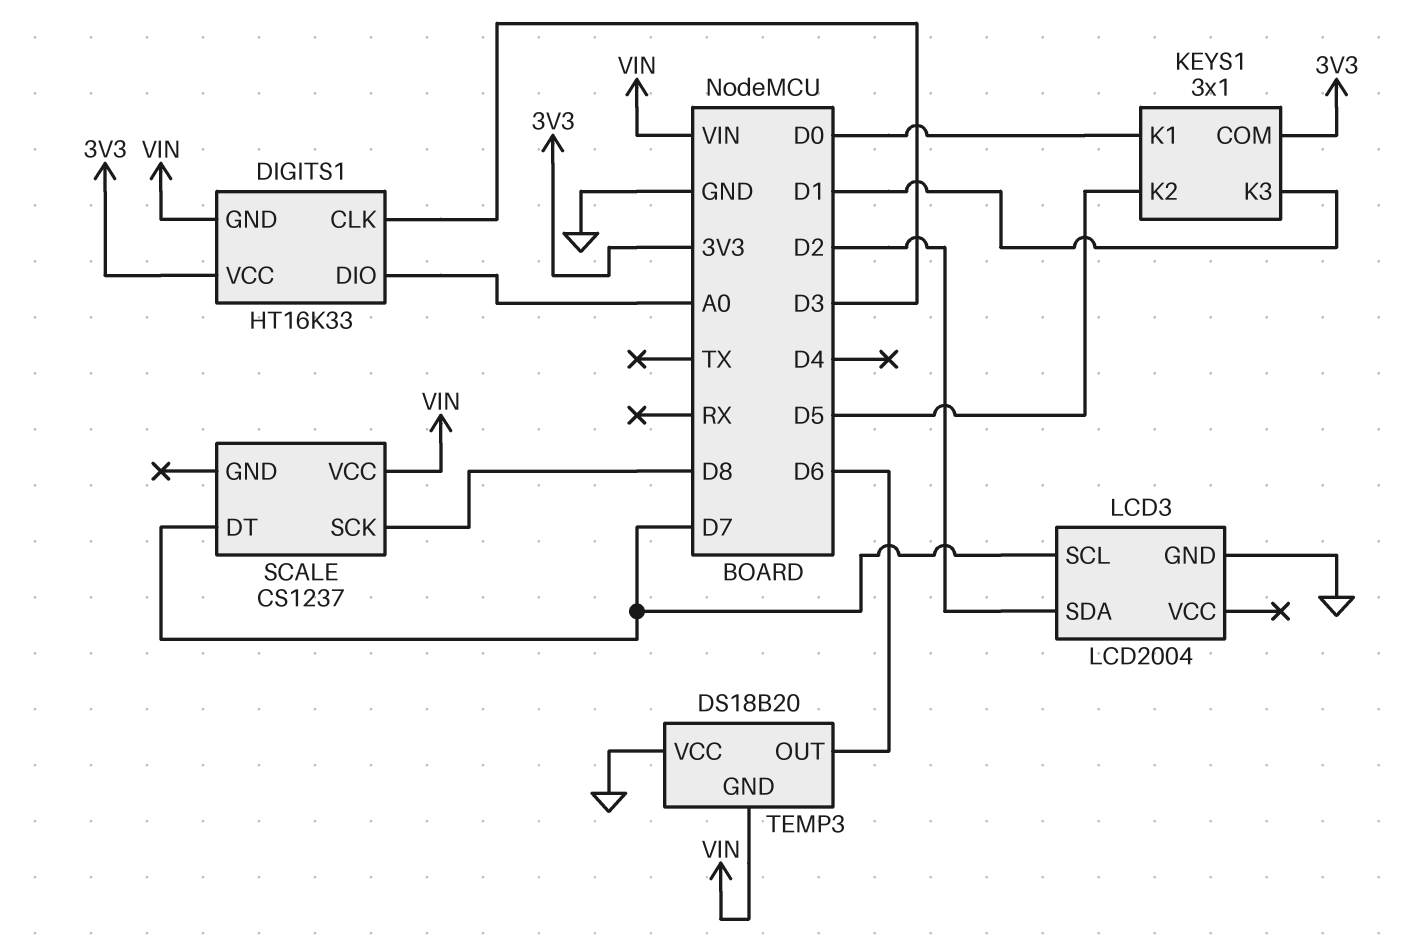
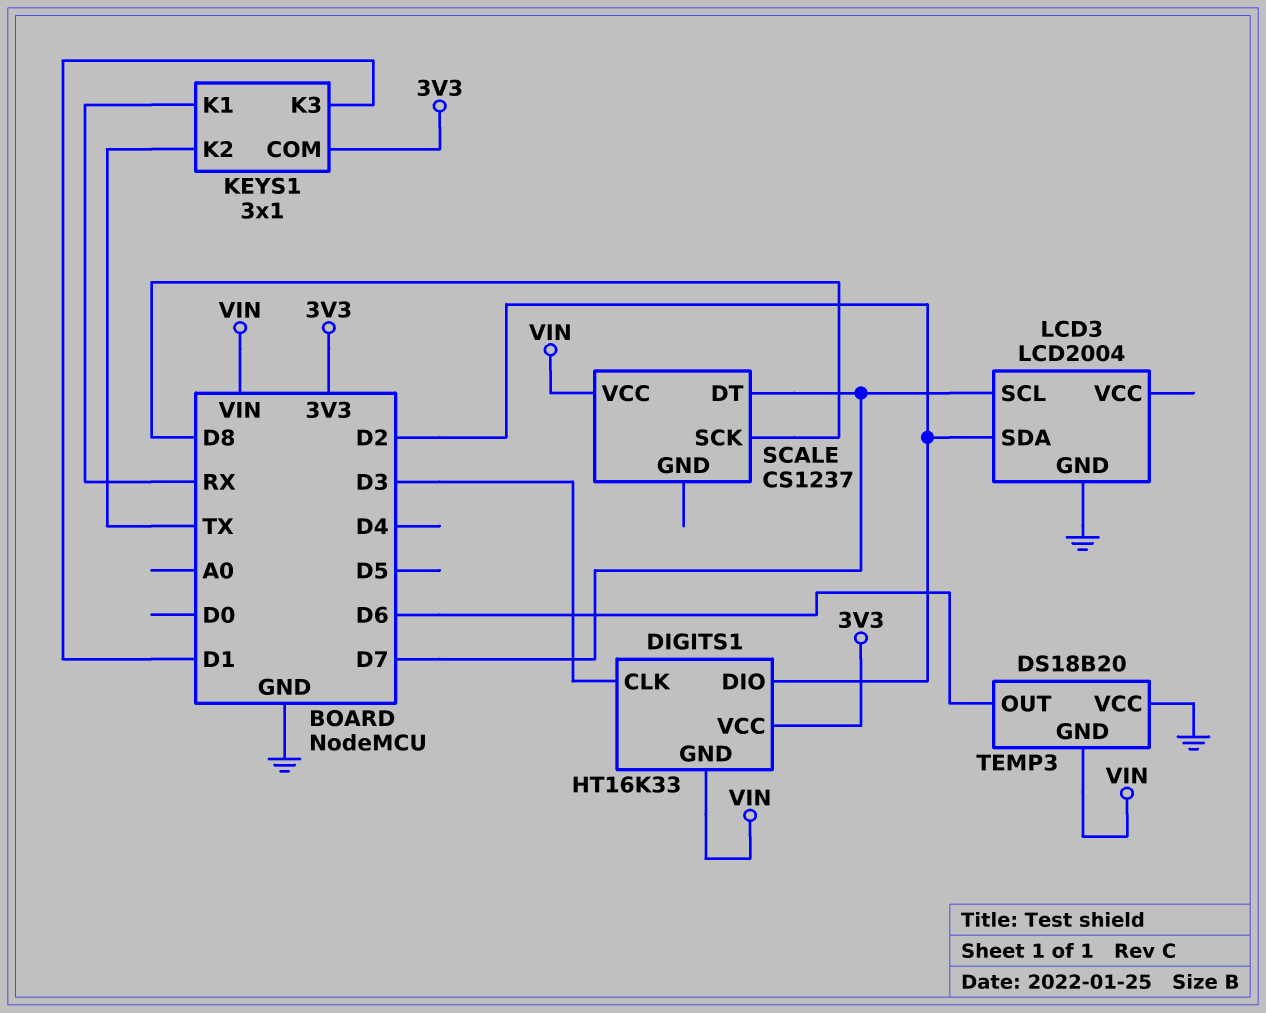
DIGITS1 pin DIO: A0 -> D2
KEYS1 pin K1: D0 -> RX
KEYS1 pin K2: D5 -> TX

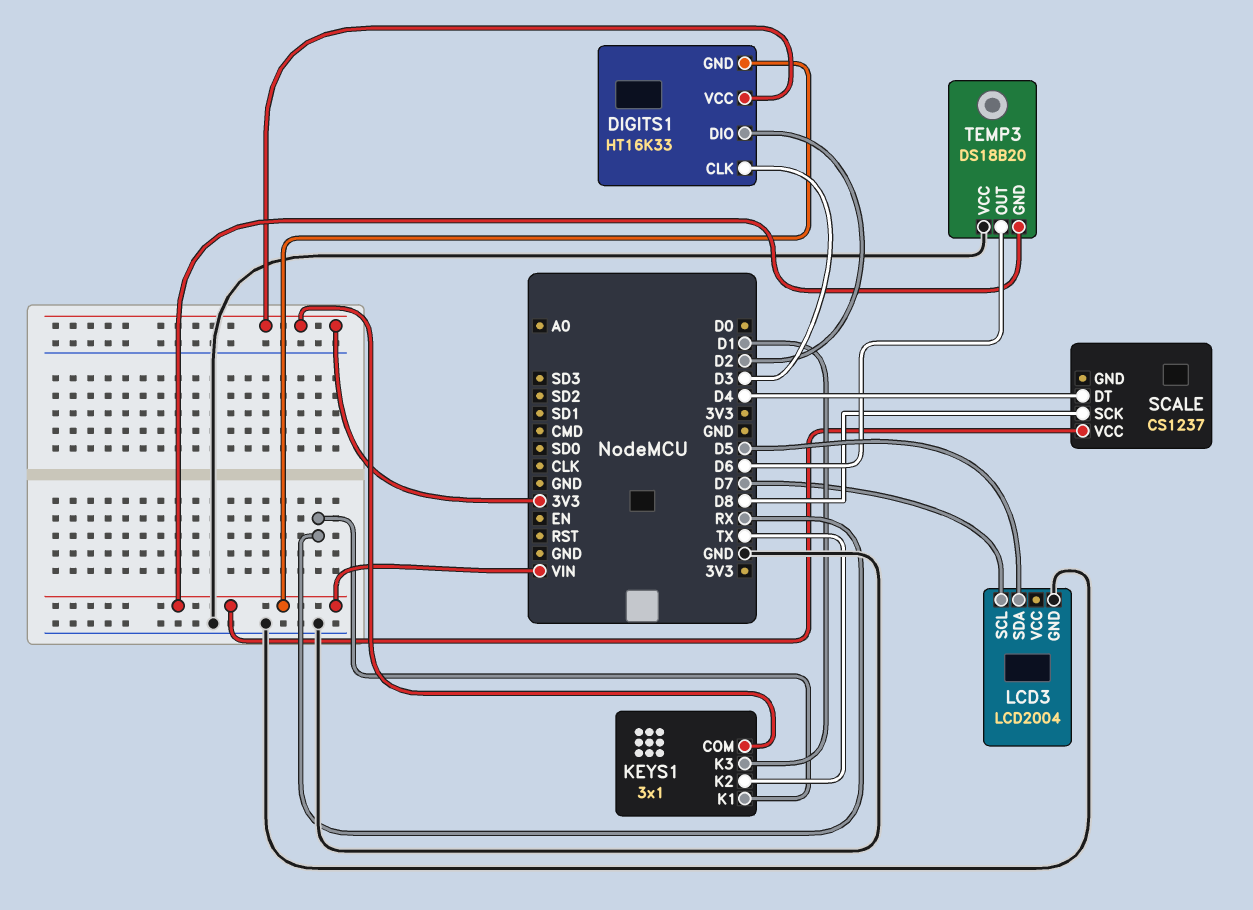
LCD3 pin SDA: D2 -> D5
SCALE pin DT: D7 -> D4

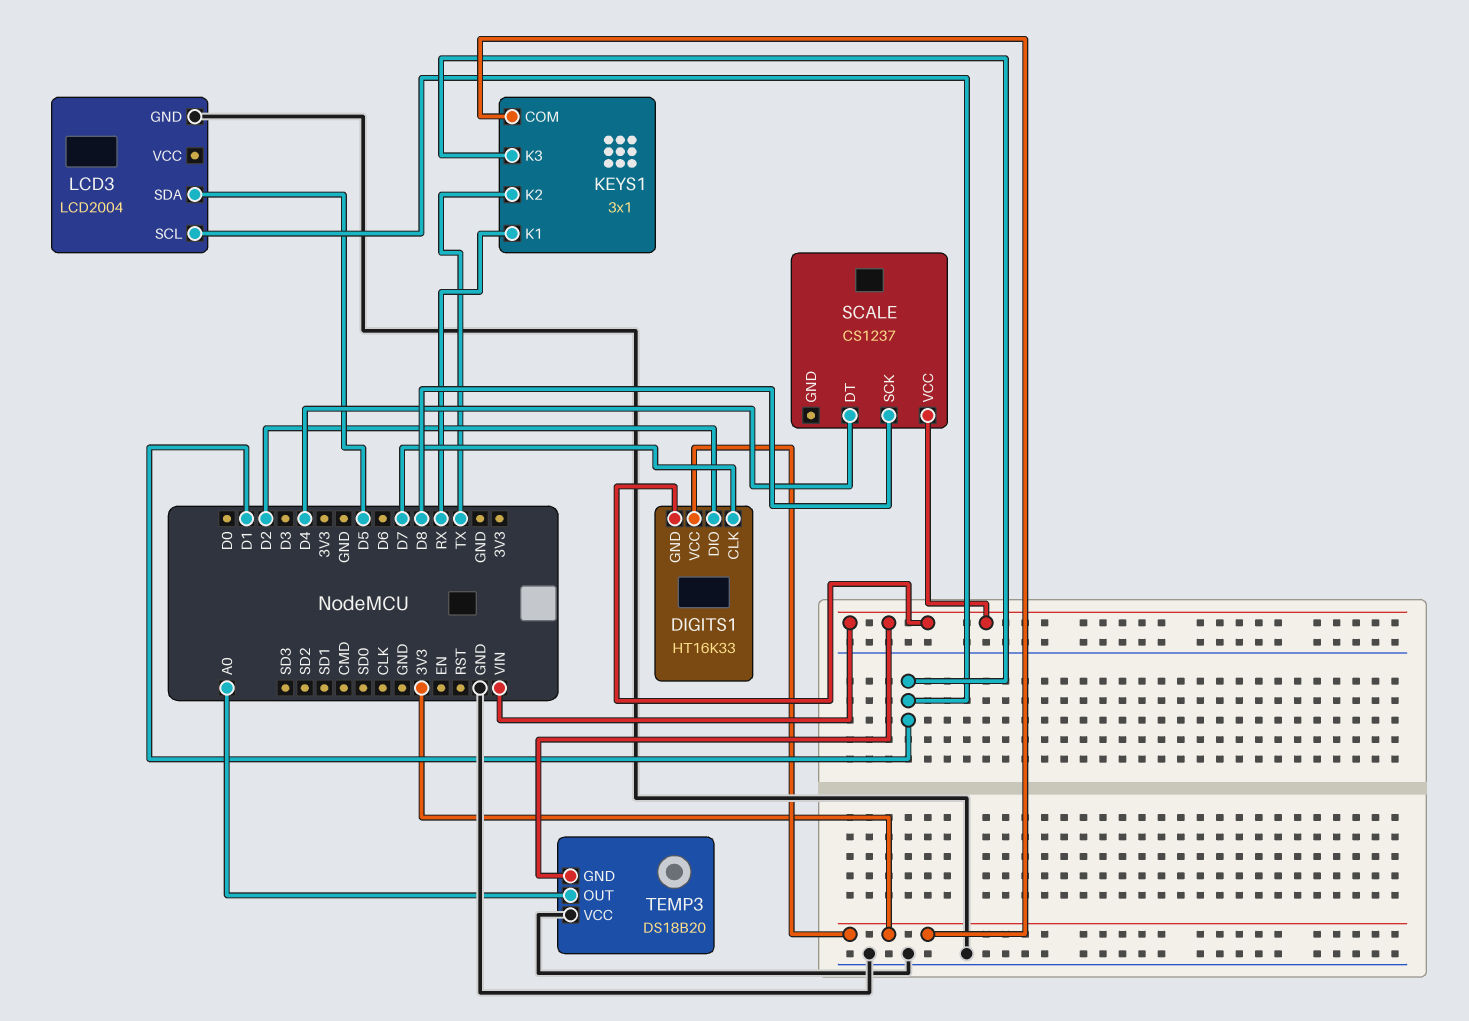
DIGITS1 pin CLK: D3 -> D7
LCD3 pin SCL: D7 -> D1
TEMP3 pin OUT: D6 -> A0

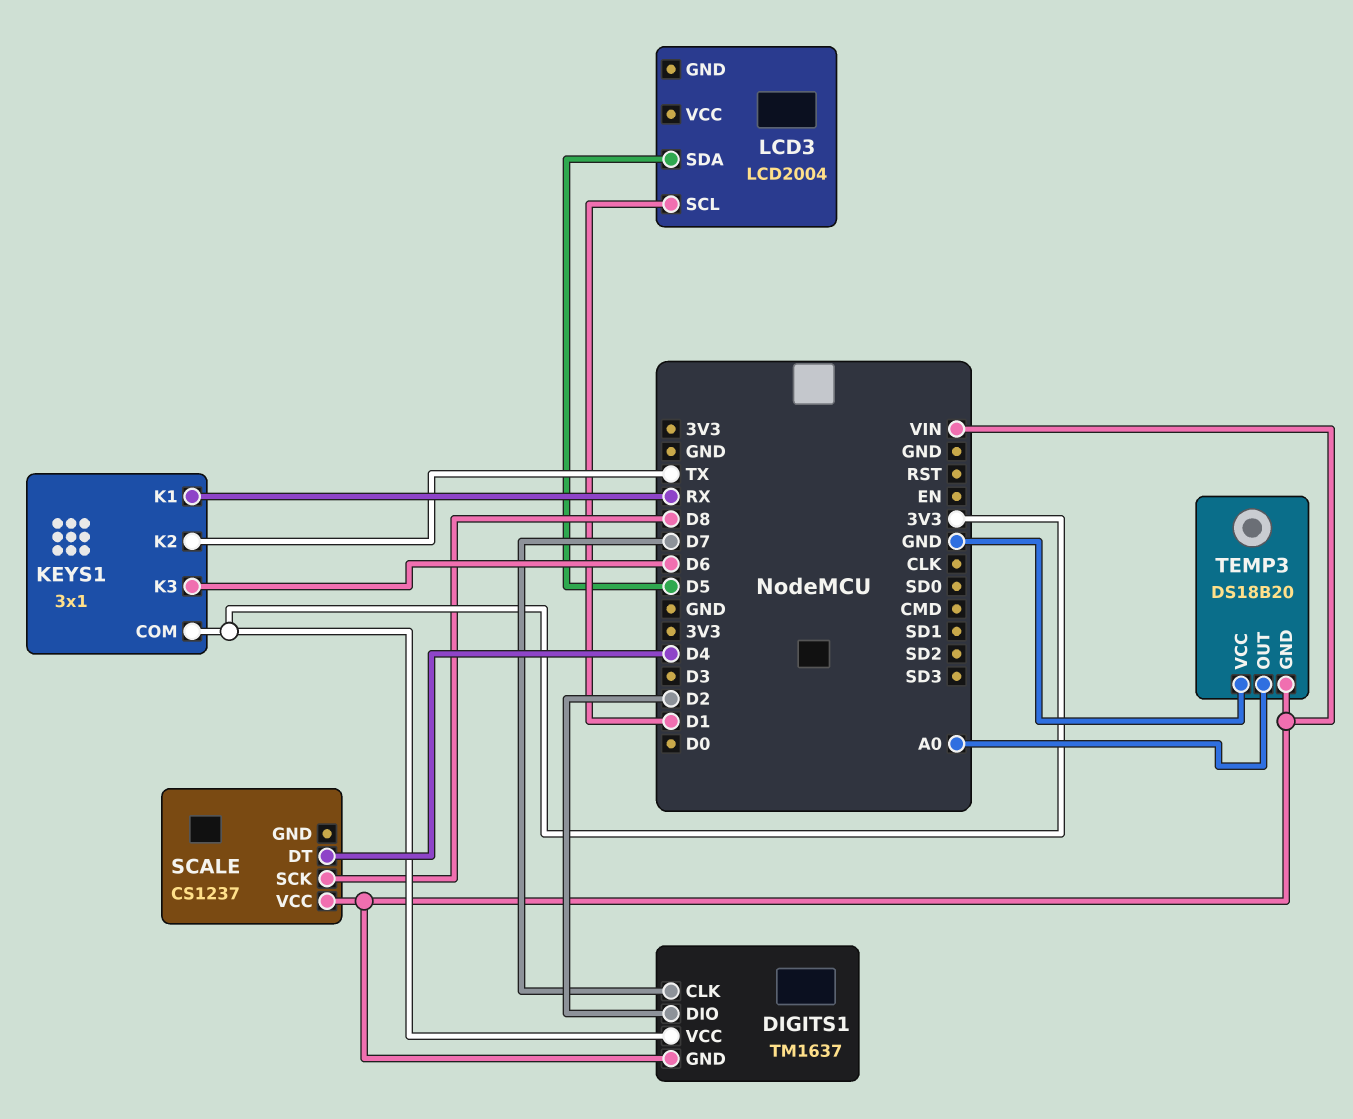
DIGITS1: HT16K33 -> TM1637
KEYS1 pin K3: D1 -> D6
LCD3 pin GND: GND -> none

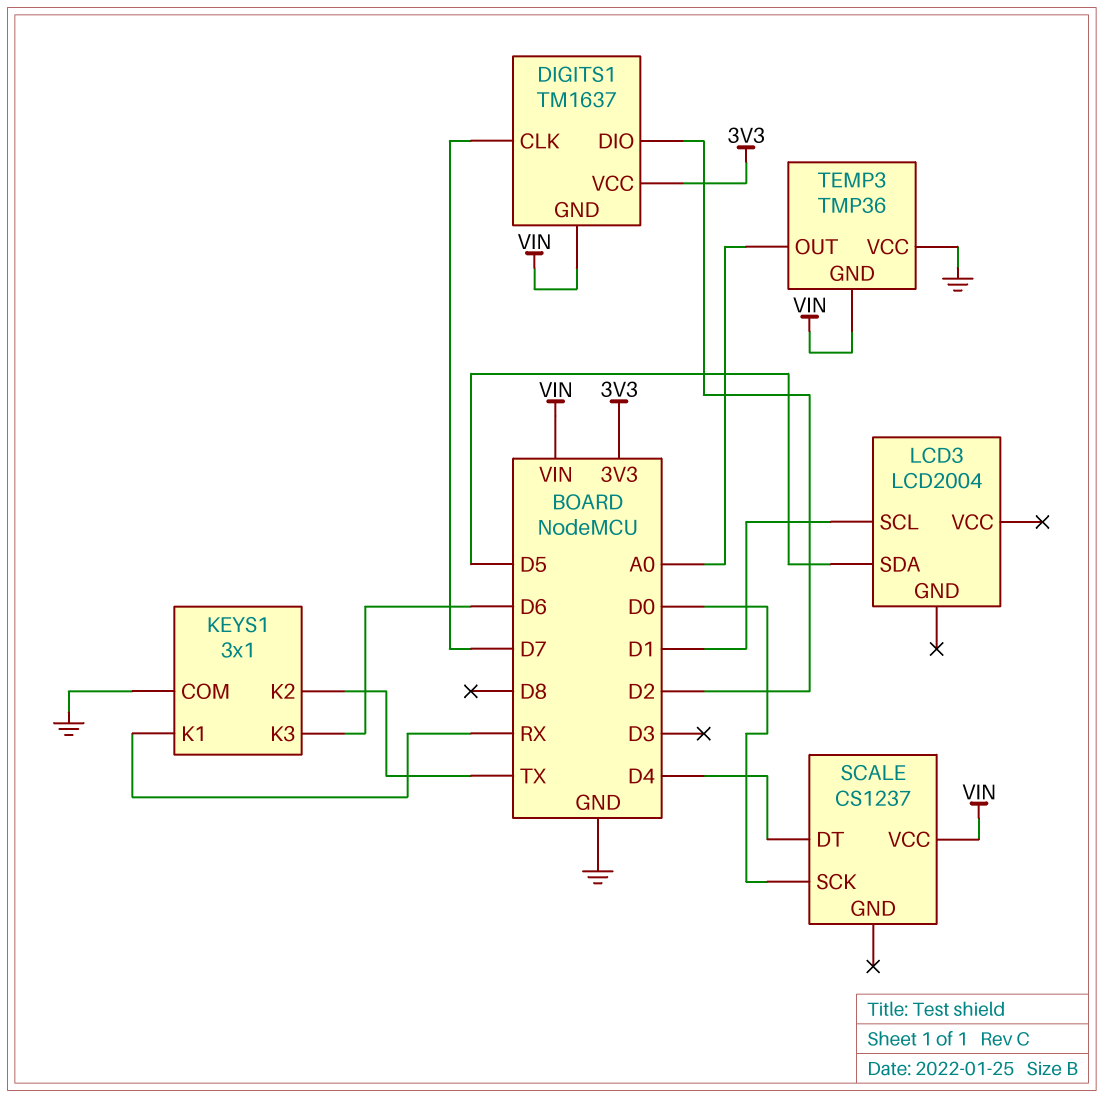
KEYS1 pin COM: 3V3 -> GND
SCALE pin SCK: D8 -> D0
TEMP3: DS18B20 -> TMP36

